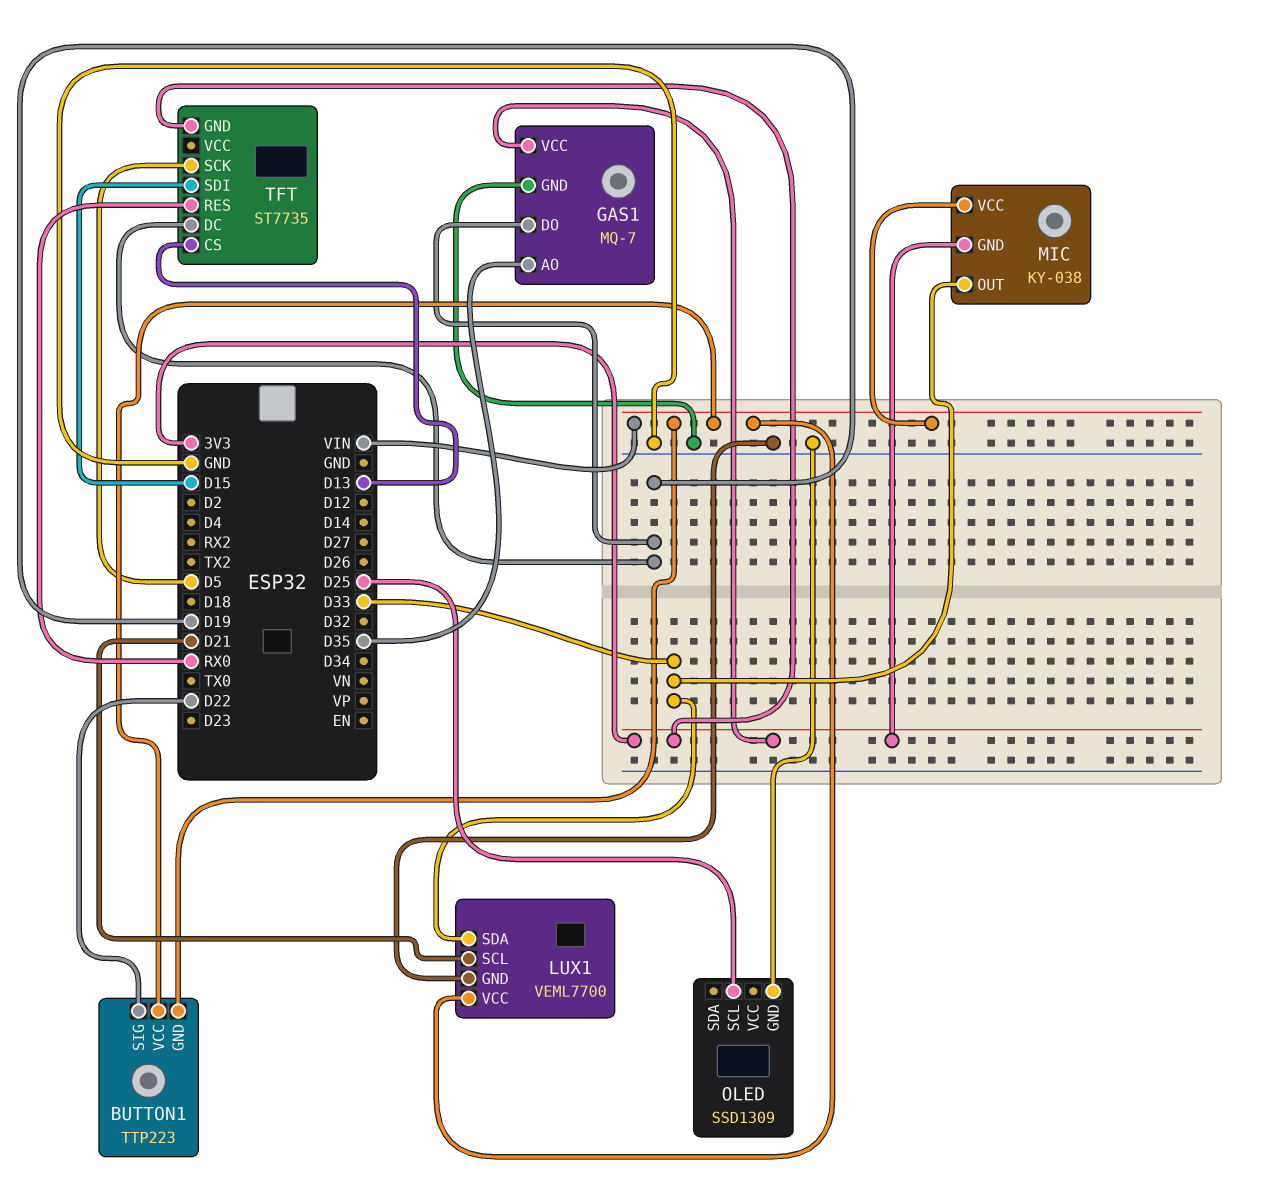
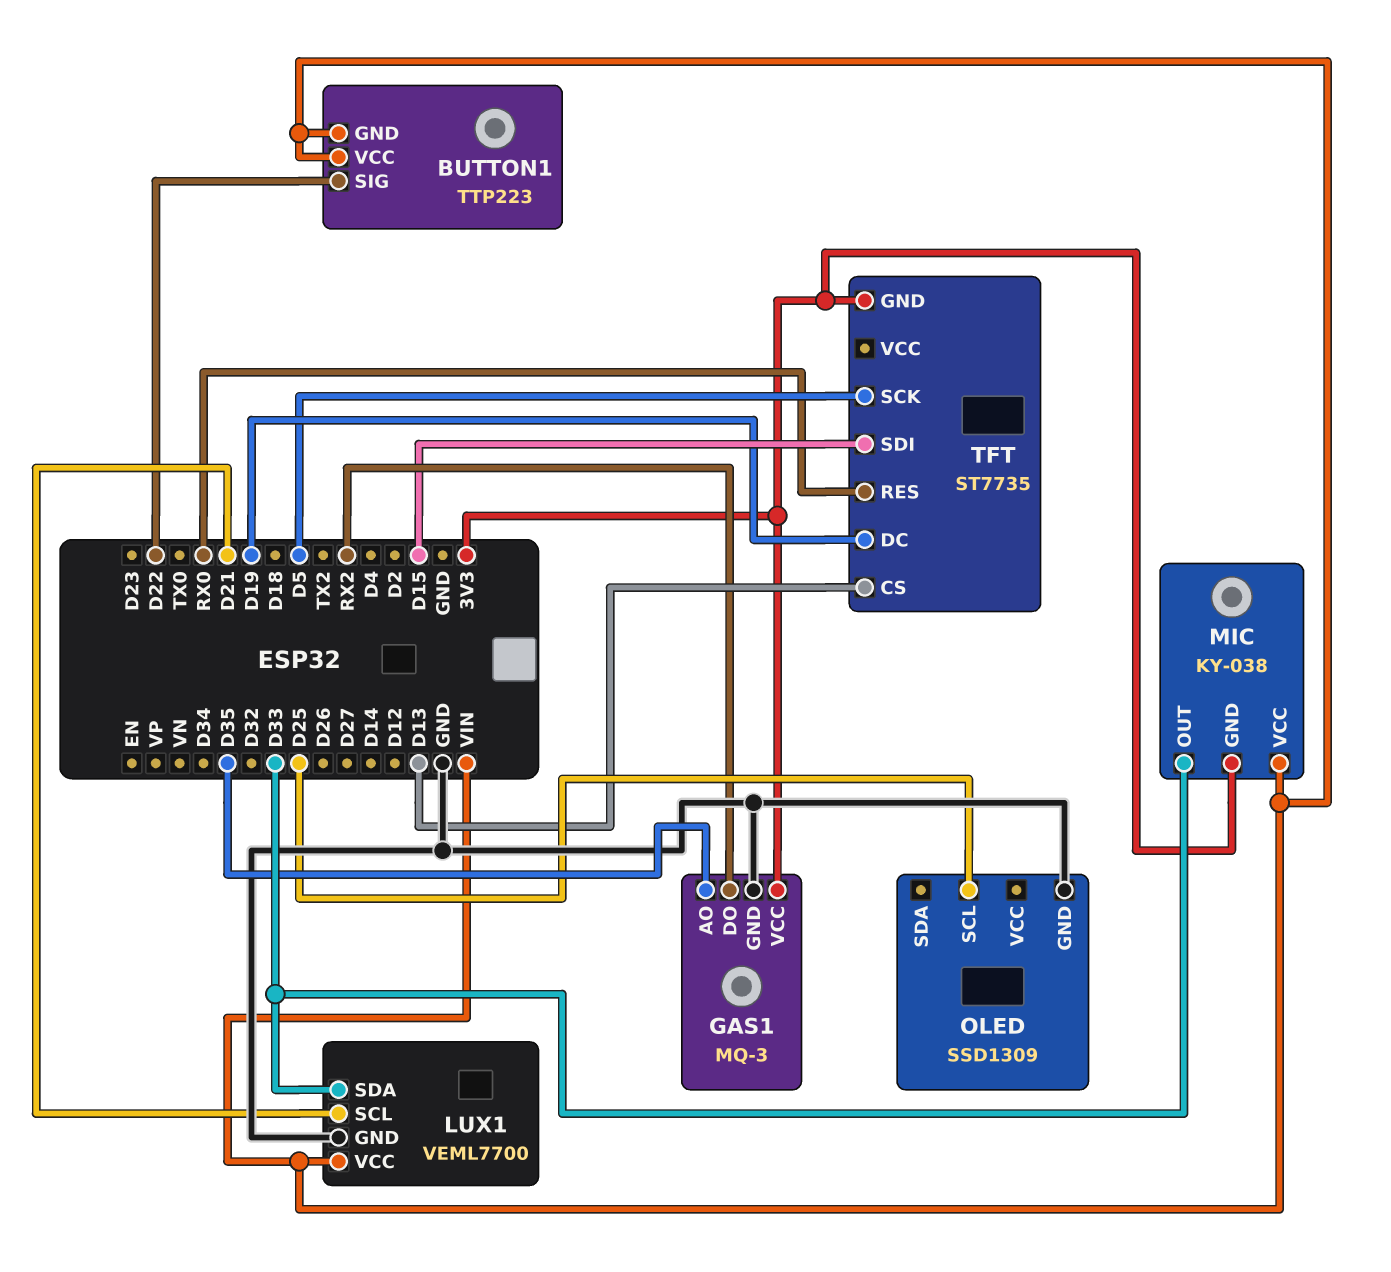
GAS1: MQ-7 -> MQ-3
GAS1 pin DO: D19 -> RX2

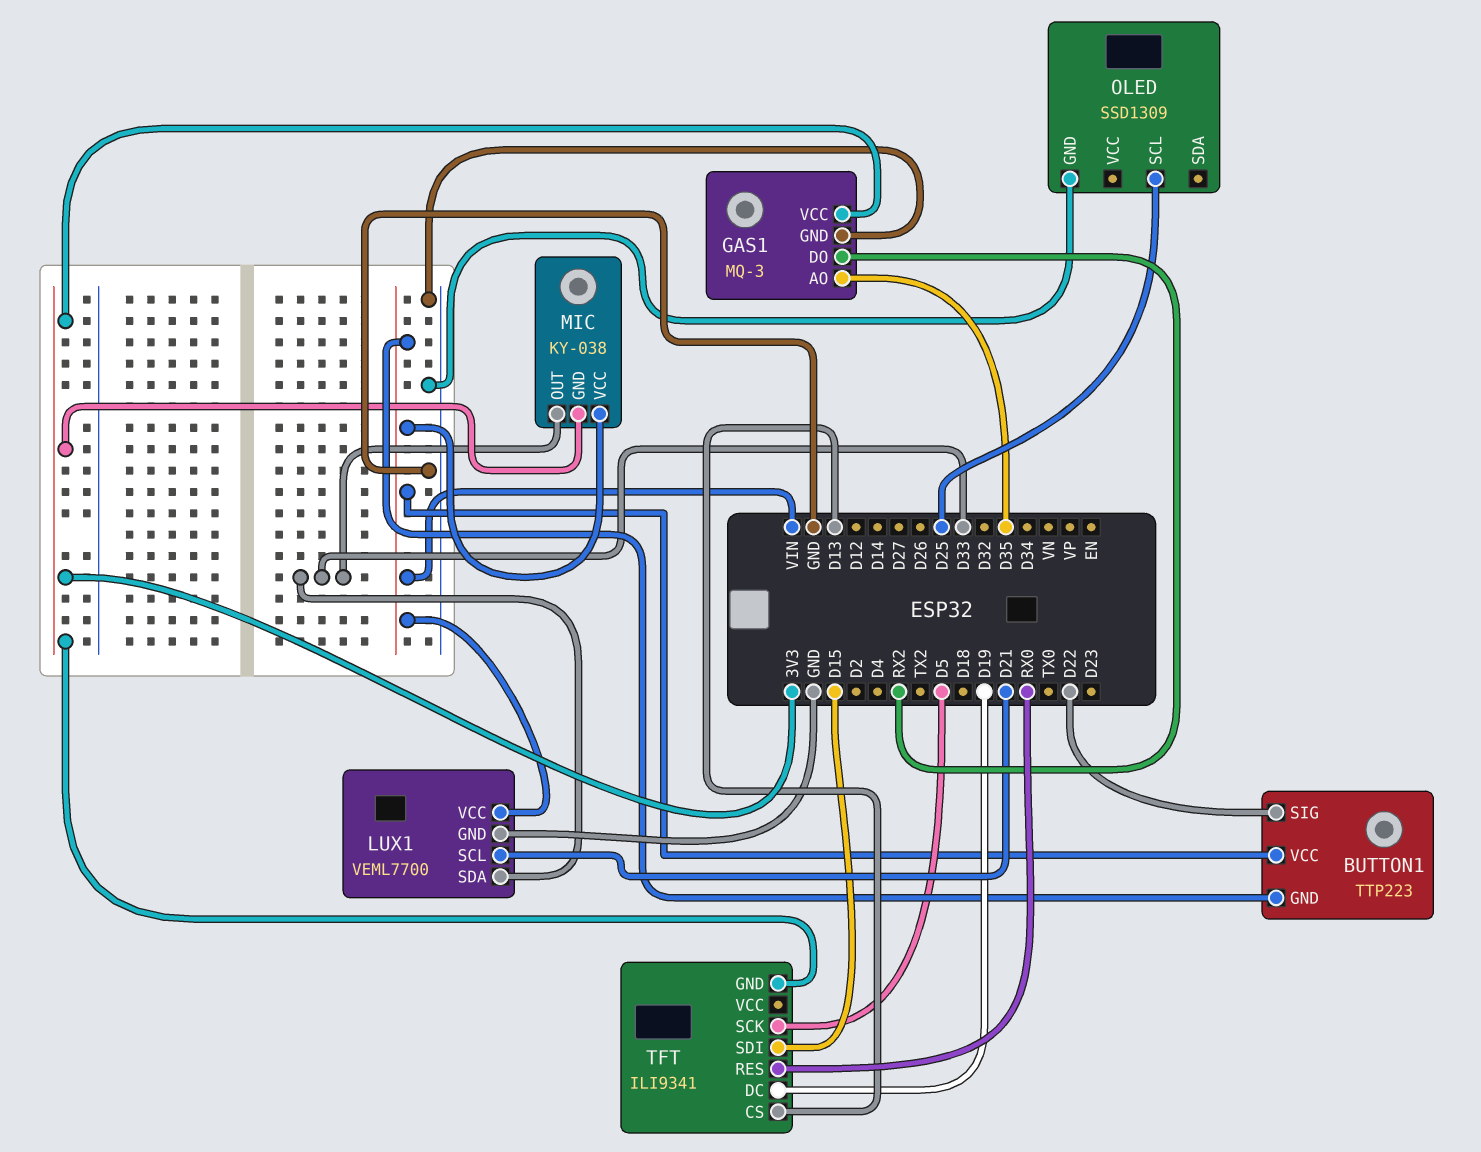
TFT: ST7735 -> ILI9341

